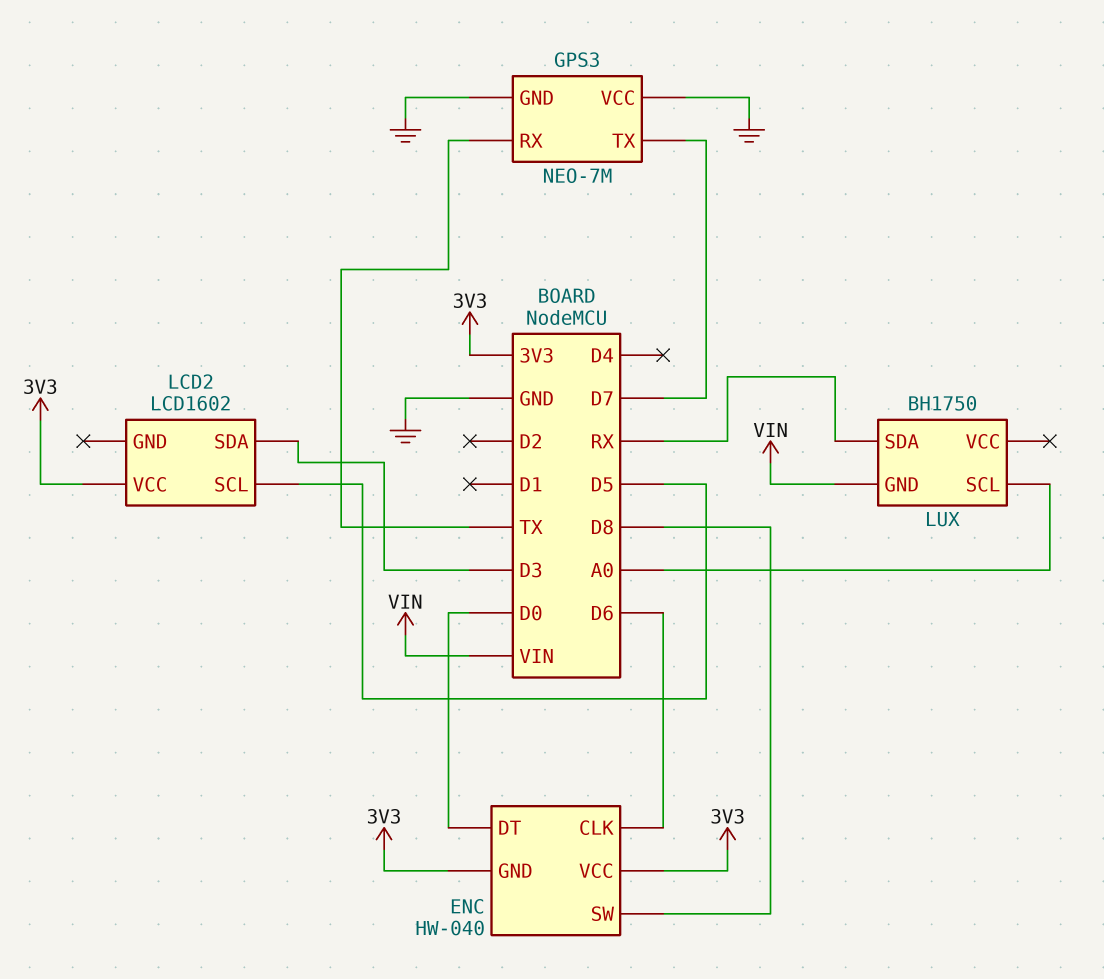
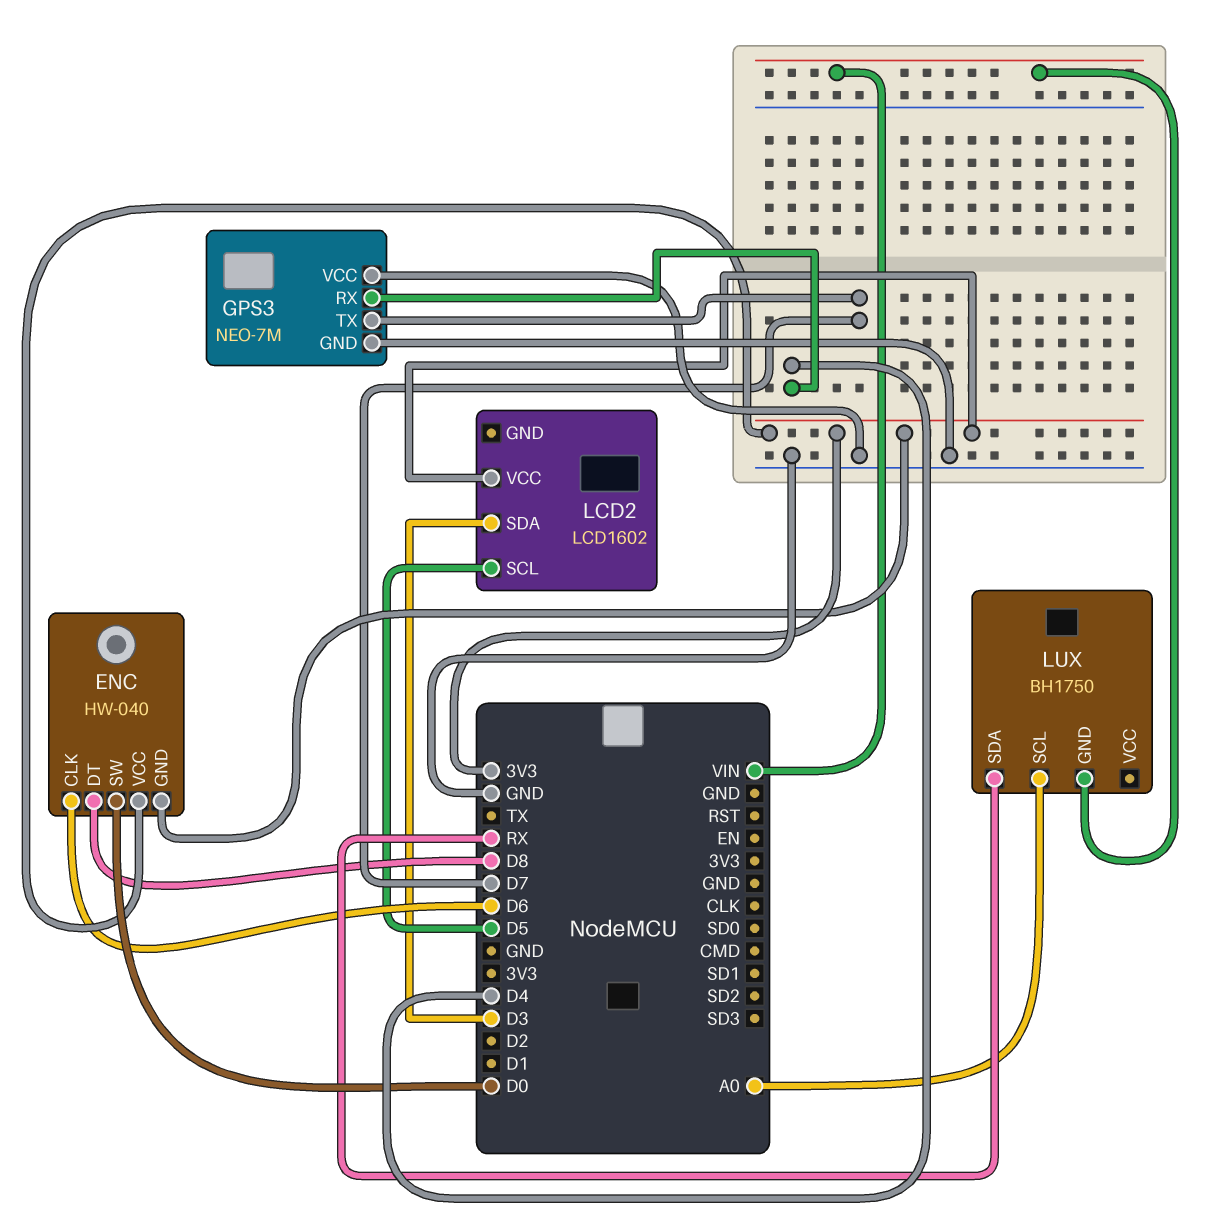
ENC pin DT: D0 -> D8
ENC pin SW: D8 -> D0
GPS3 pin RX: TX -> D4

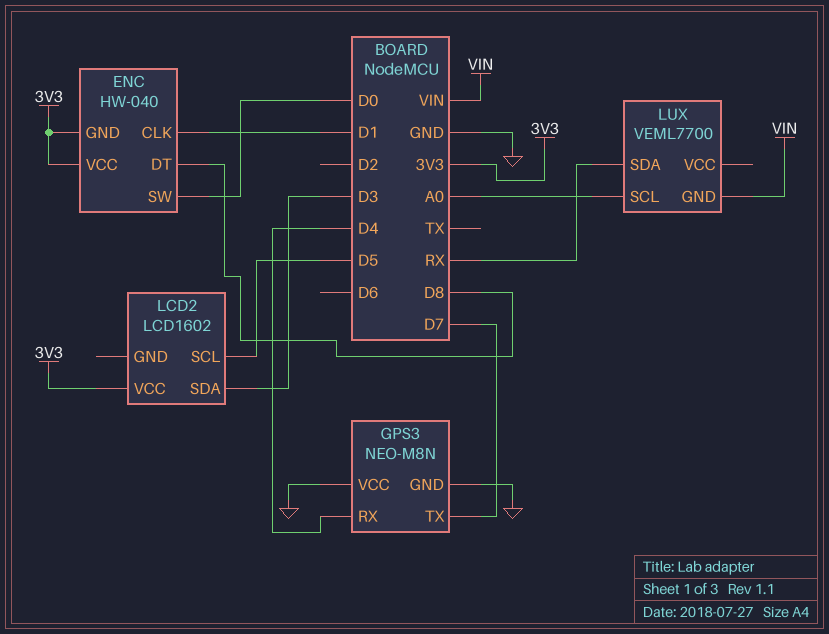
ENC pin CLK: D6 -> D1
GPS3: NEO-7M -> NEO-M8N
LUX: BH1750 -> VEML7700

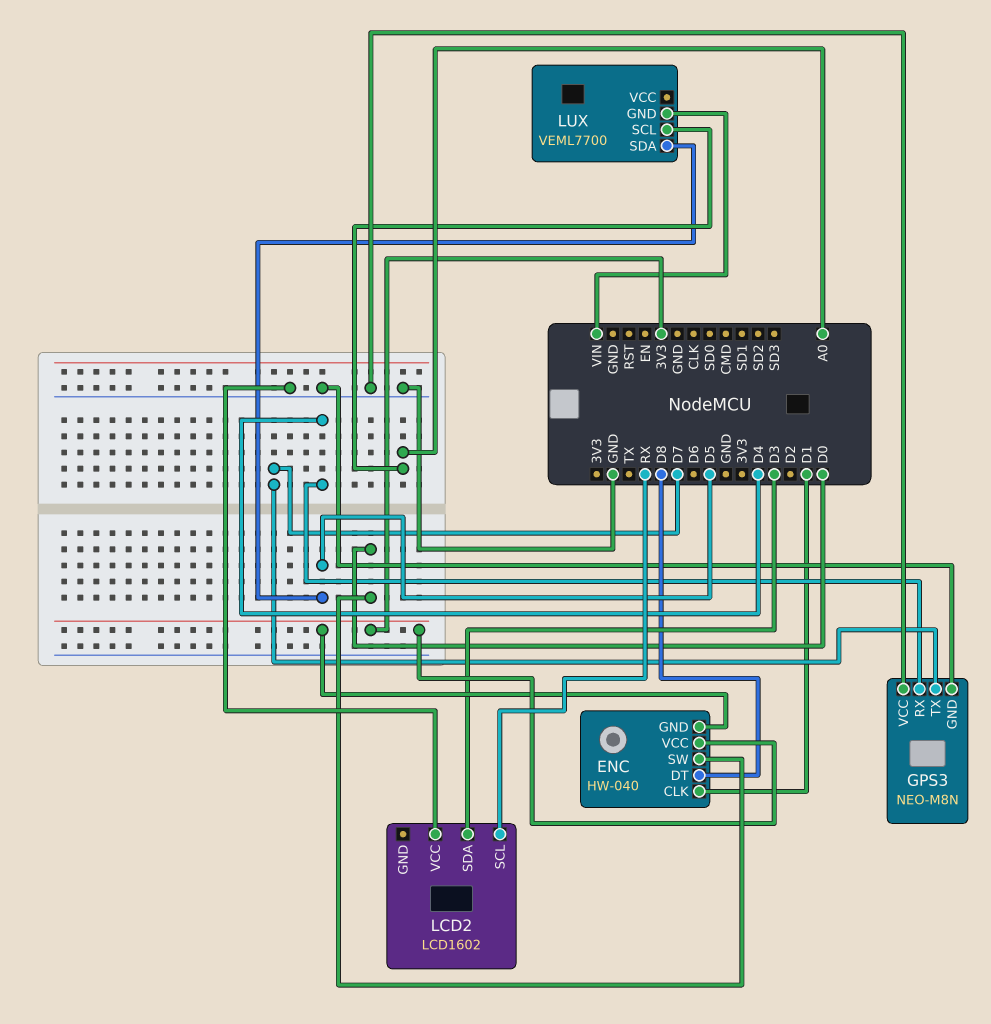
LCD2 pin SCL: D5 -> RX
LCD2 pin VCC: 3V3 -> GND
LUX pin SDA: RX -> D5

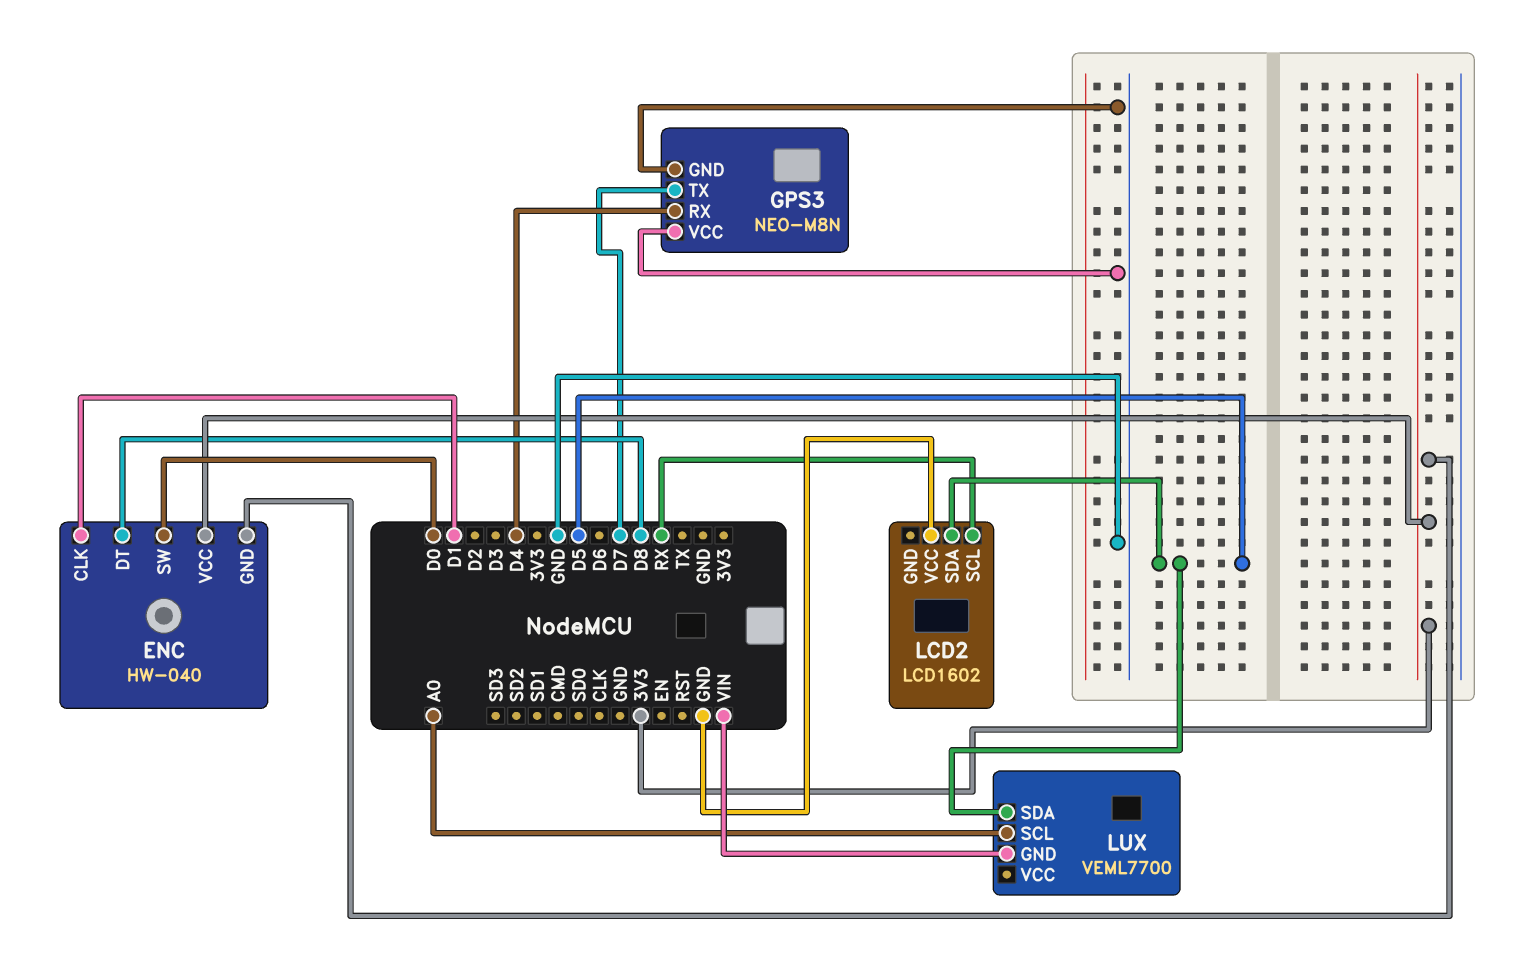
LCD2 pin SDA: D3 -> D5

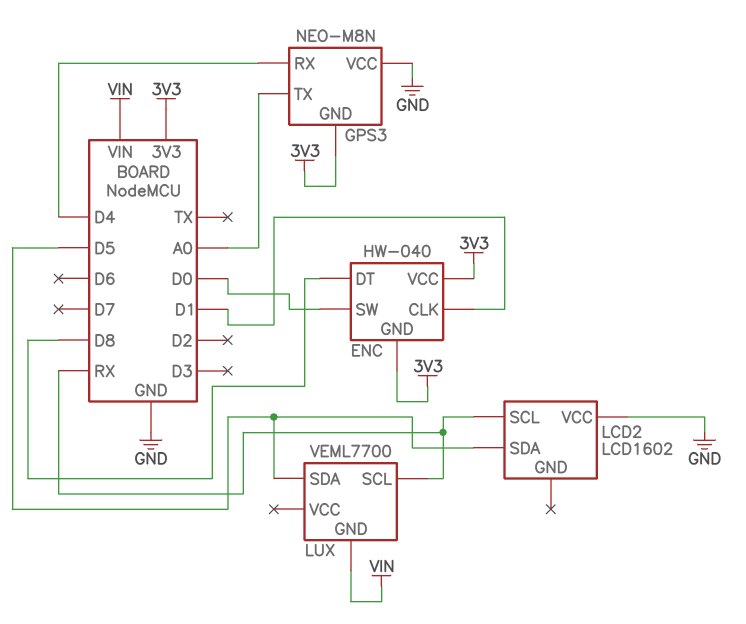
GPS3 pin GND: GND -> 3V3
GPS3 pin TX: D7 -> A0
LUX pin SCL: A0 -> RX

